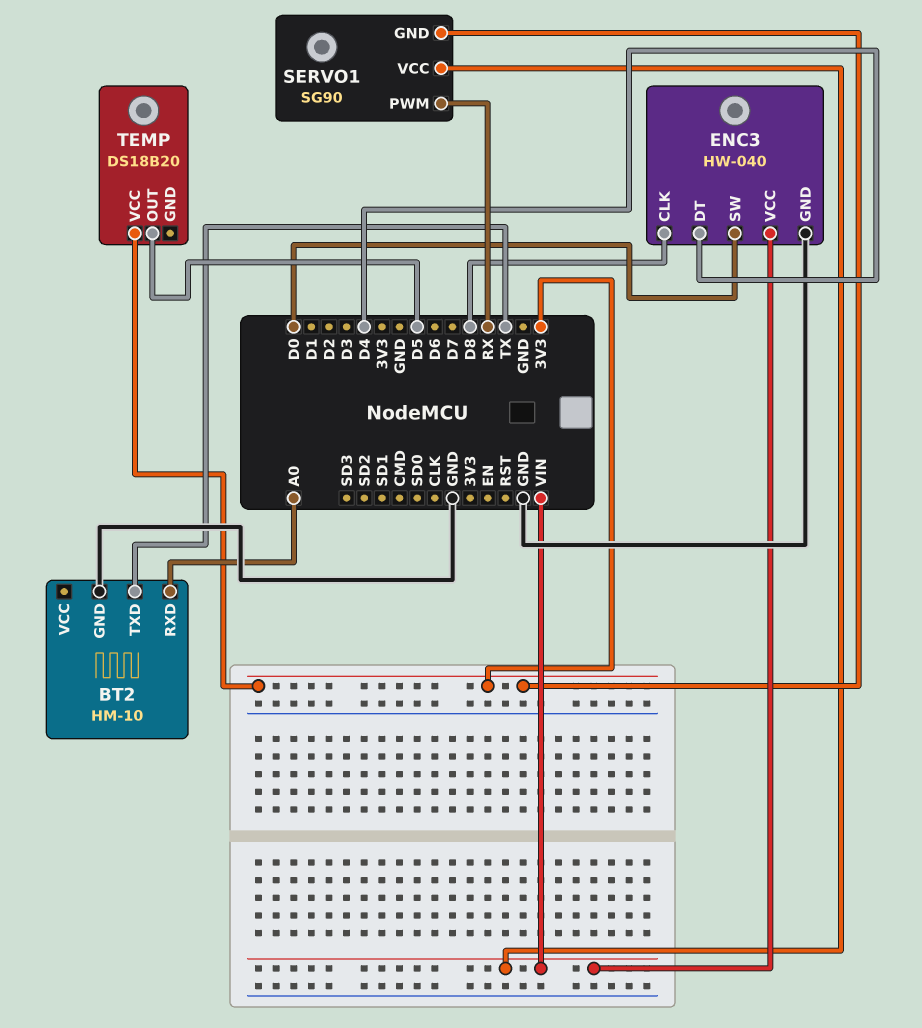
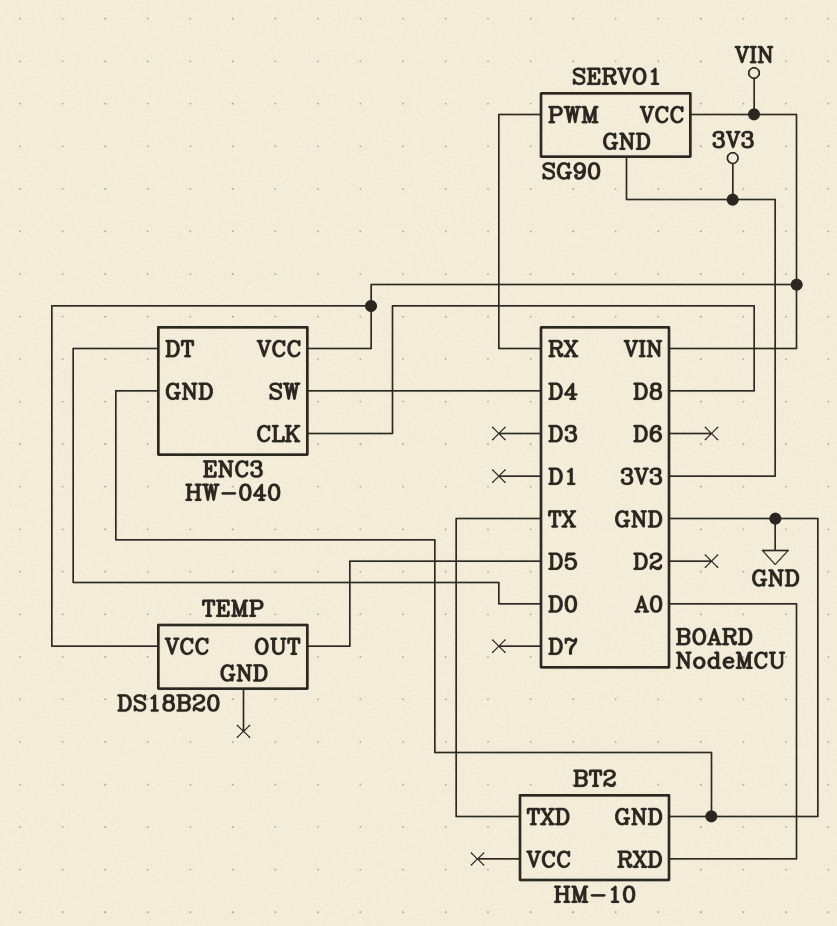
ENC3 pin DT: D4 -> D0
ENC3 pin SW: D0 -> D4
TEMP pin VCC: 3V3 -> VIN

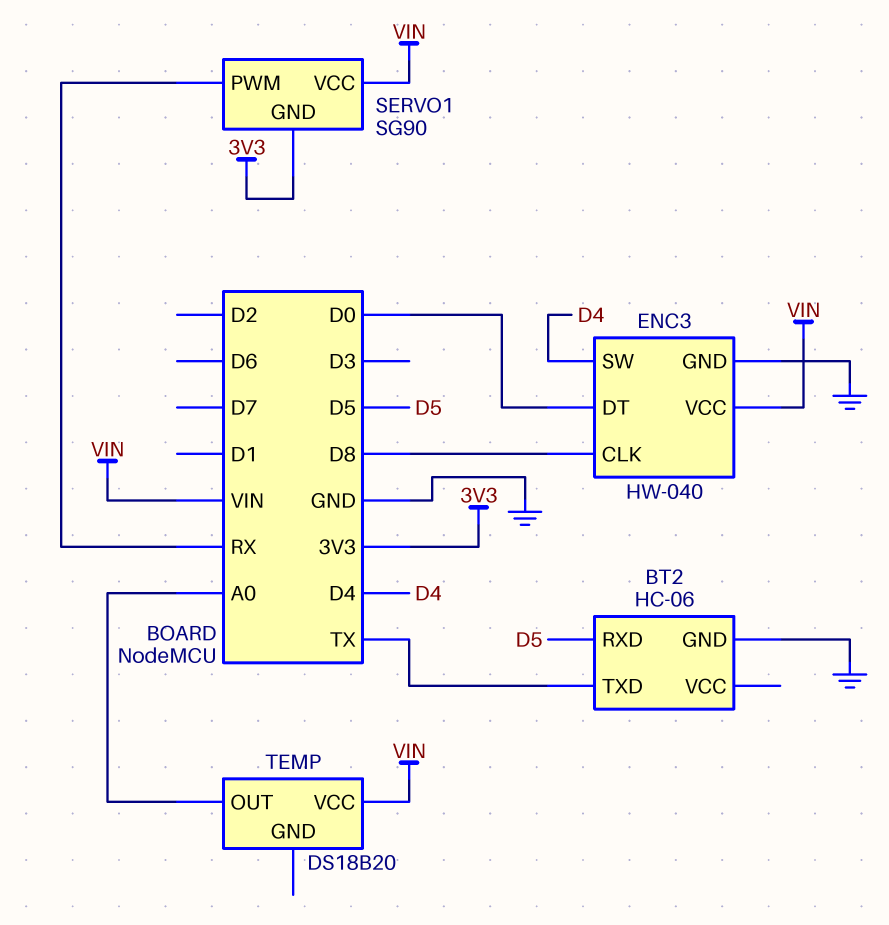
BT2: HM-10 -> HC-06
BT2 pin RXD: A0 -> D5
TEMP pin OUT: D5 -> A0

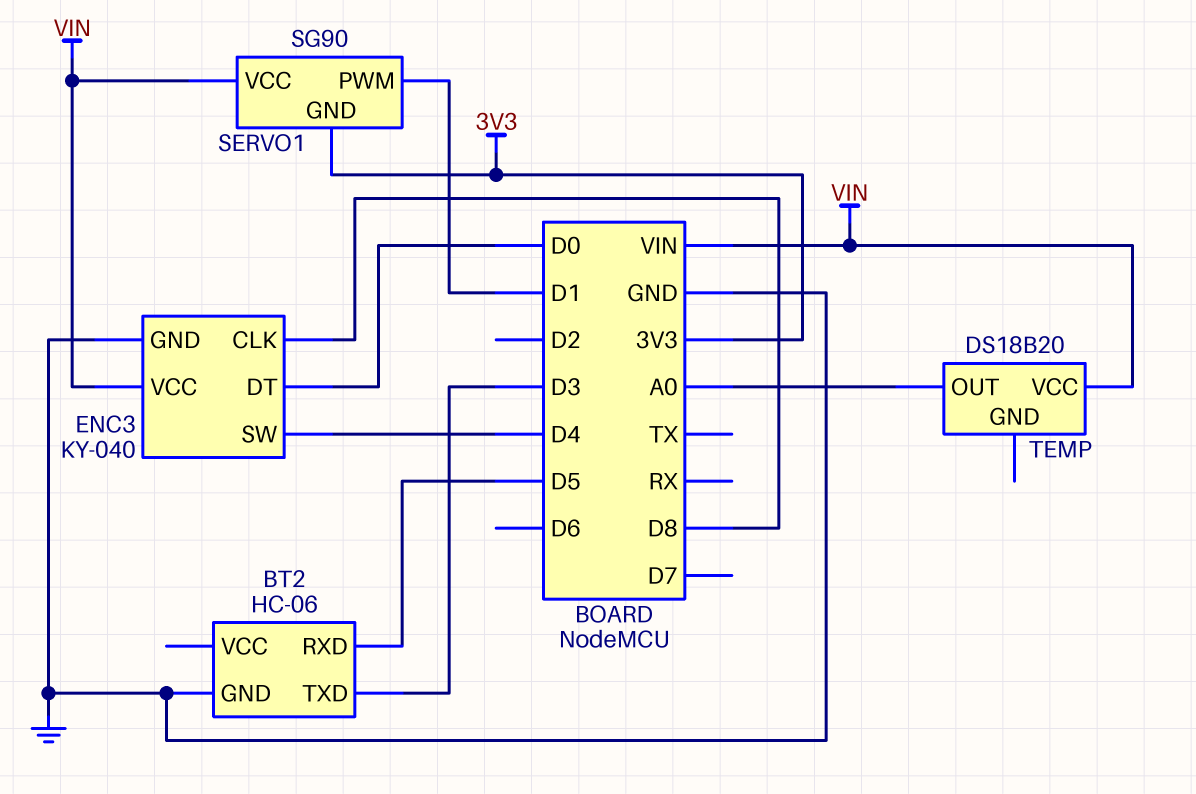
BT2 pin TXD: TX -> D3
ENC3: HW-040 -> KY-040
SERVO1 pin PWM: RX -> D1

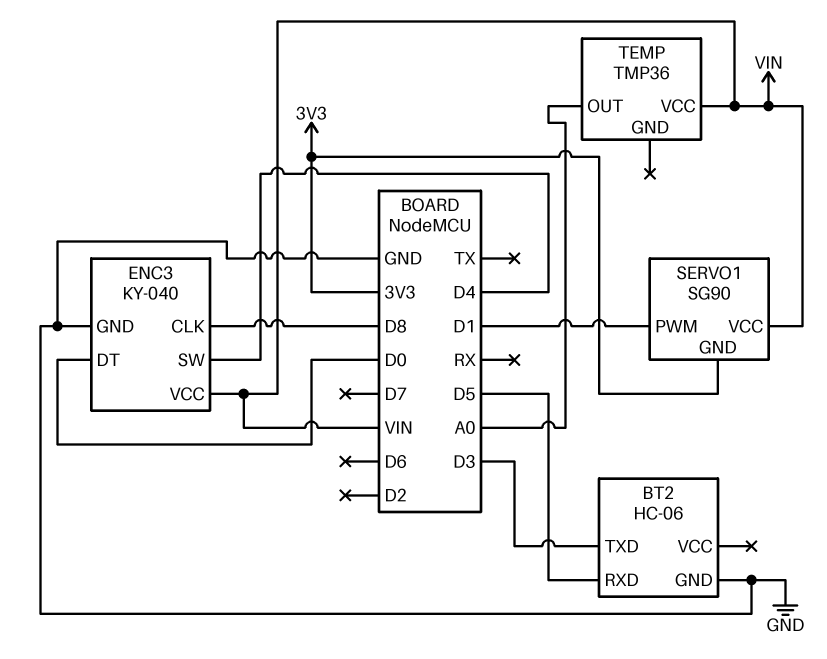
TEMP: DS18B20 -> TMP36

